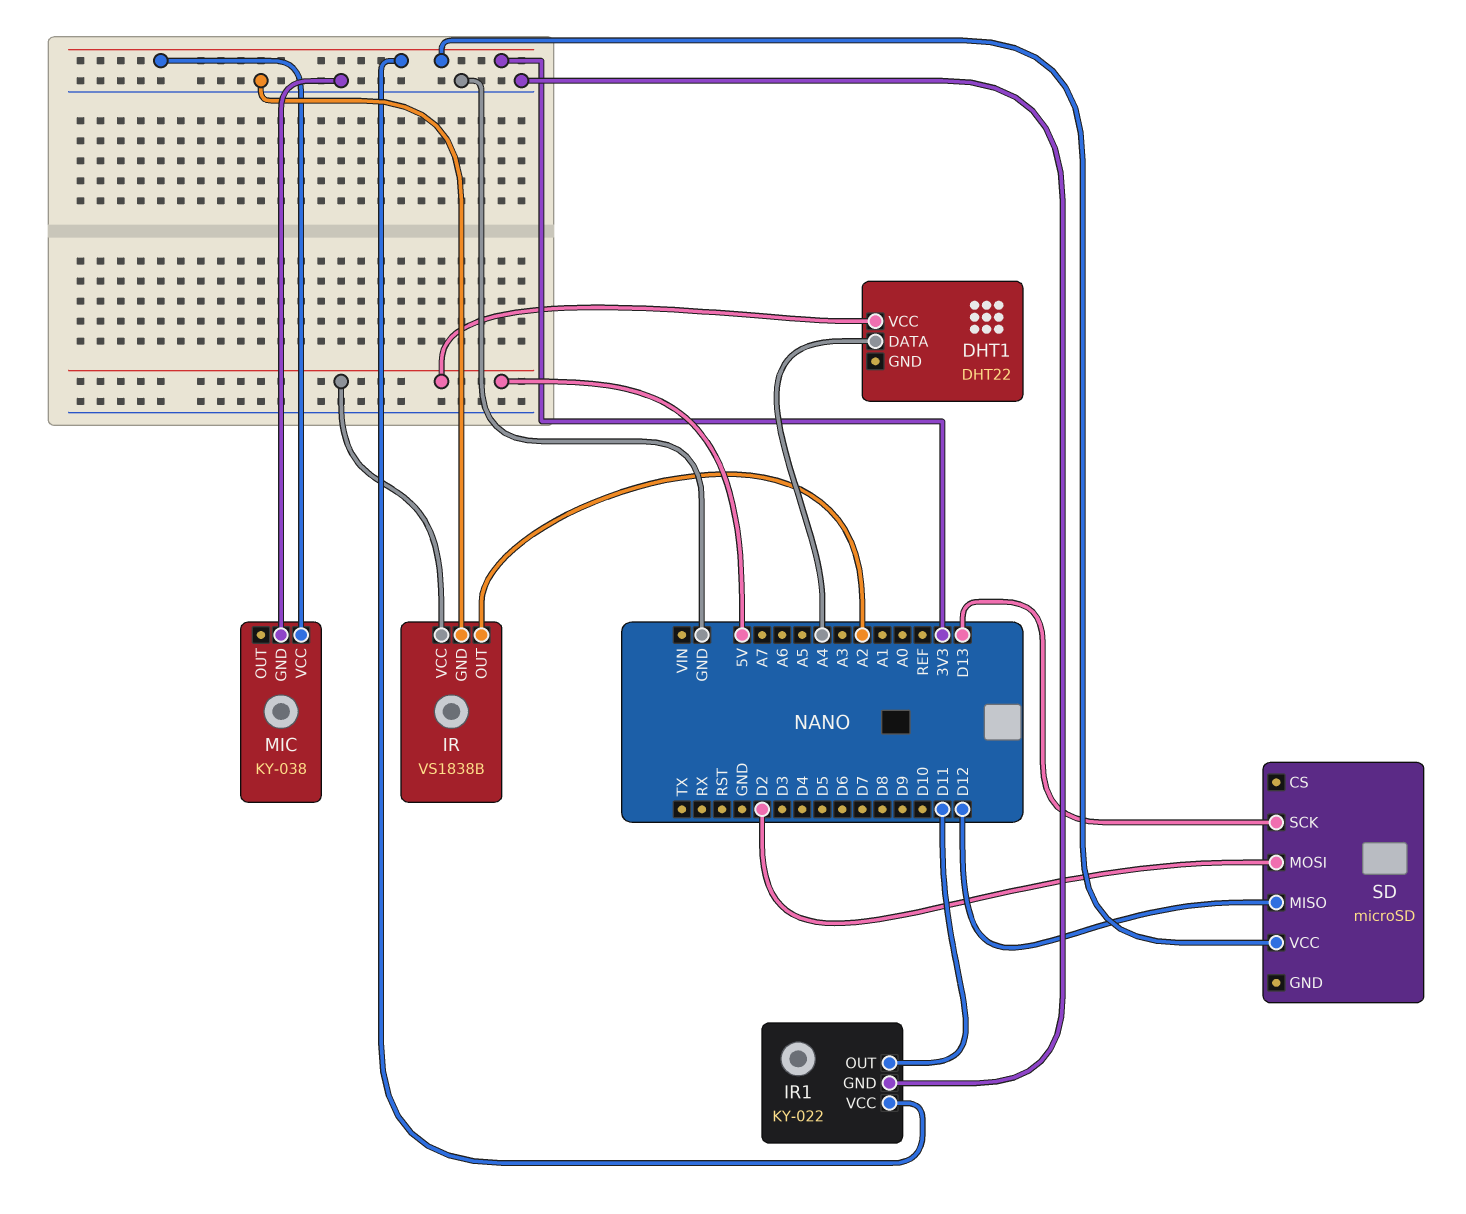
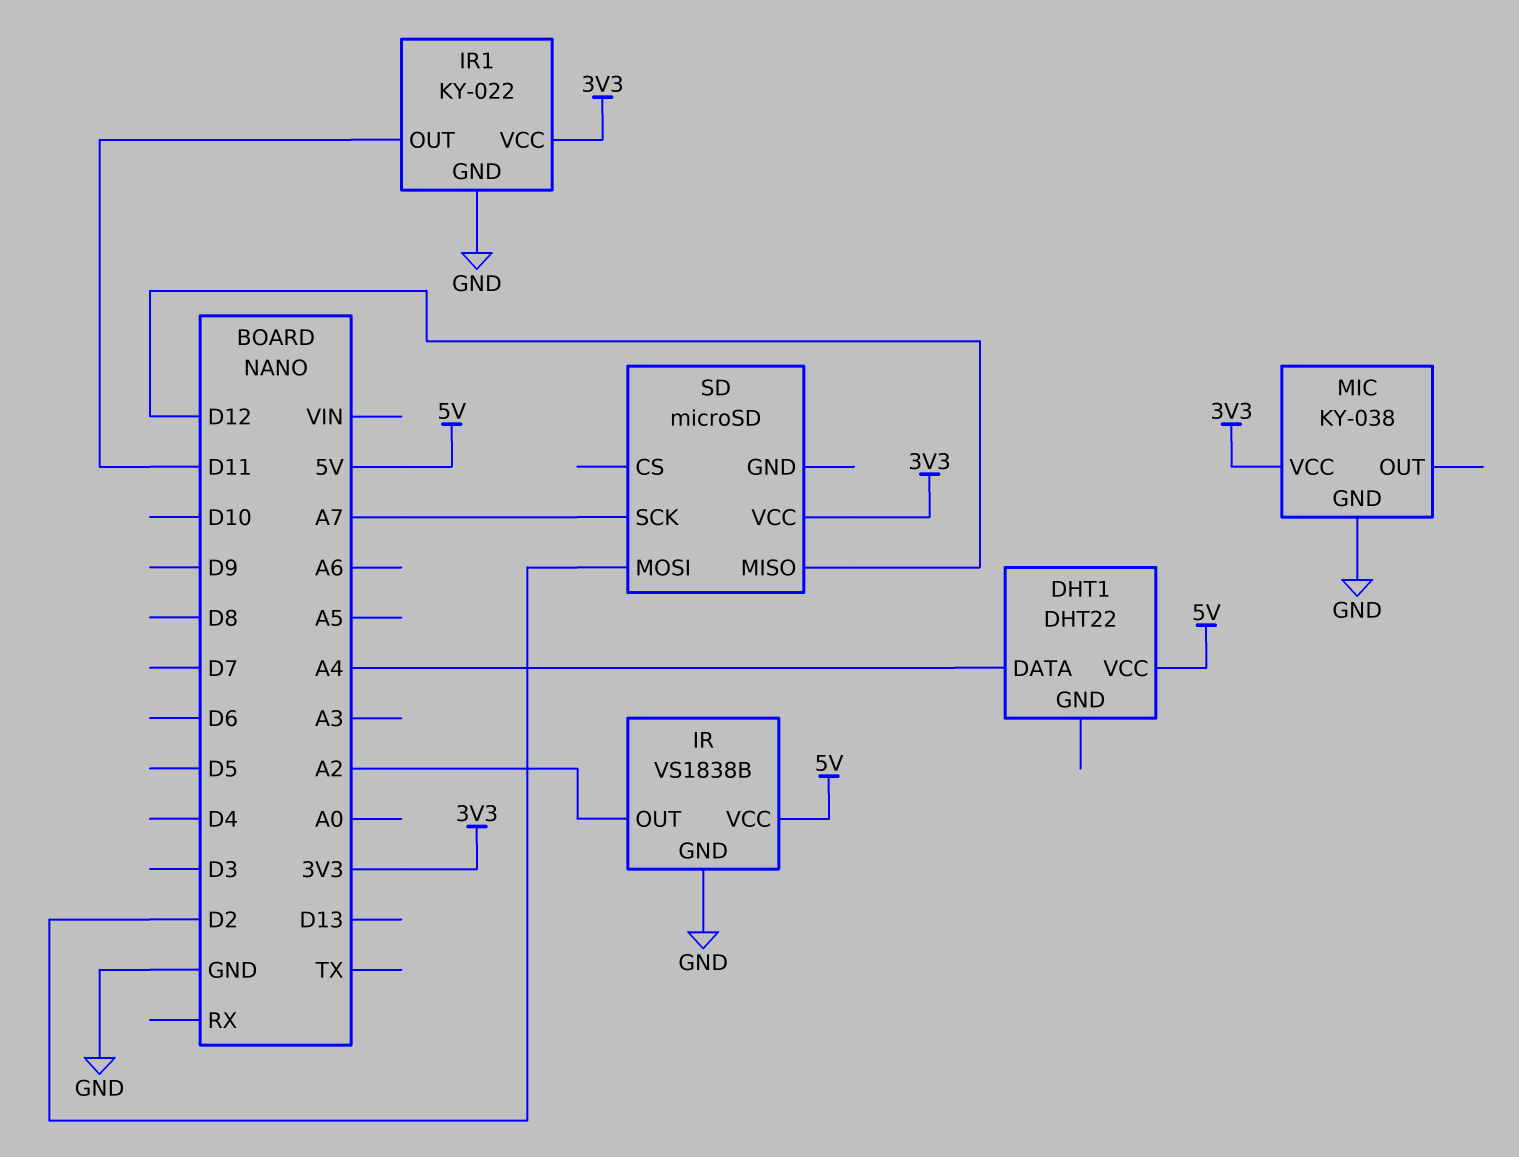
SD pin SCK: D13 -> A7

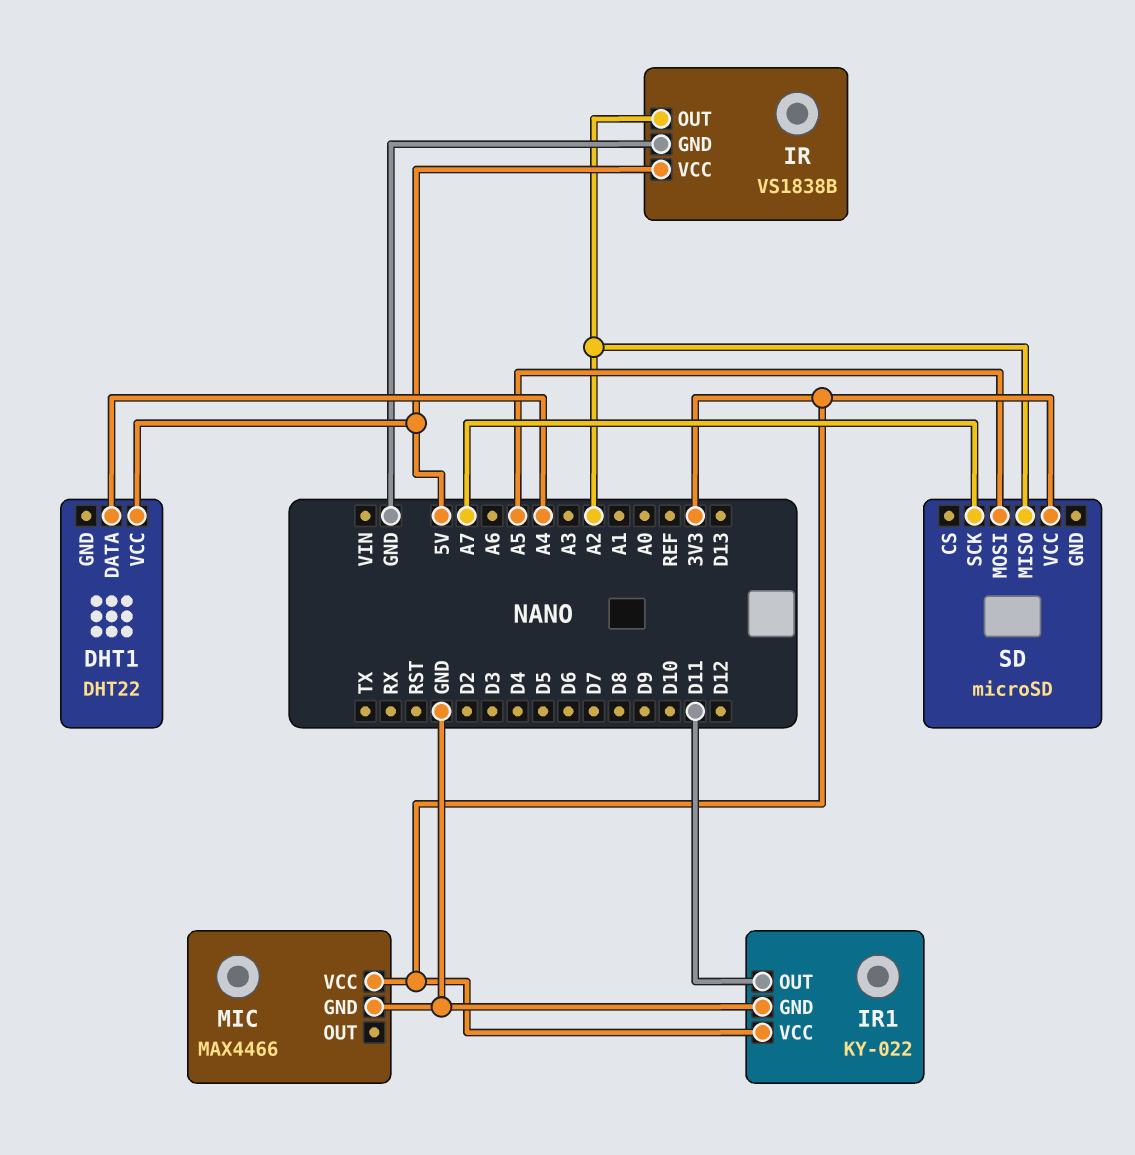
MIC: KY-038 -> MAX4466
SD pin MISO: D12 -> A2
SD pin MOSI: D2 -> A5

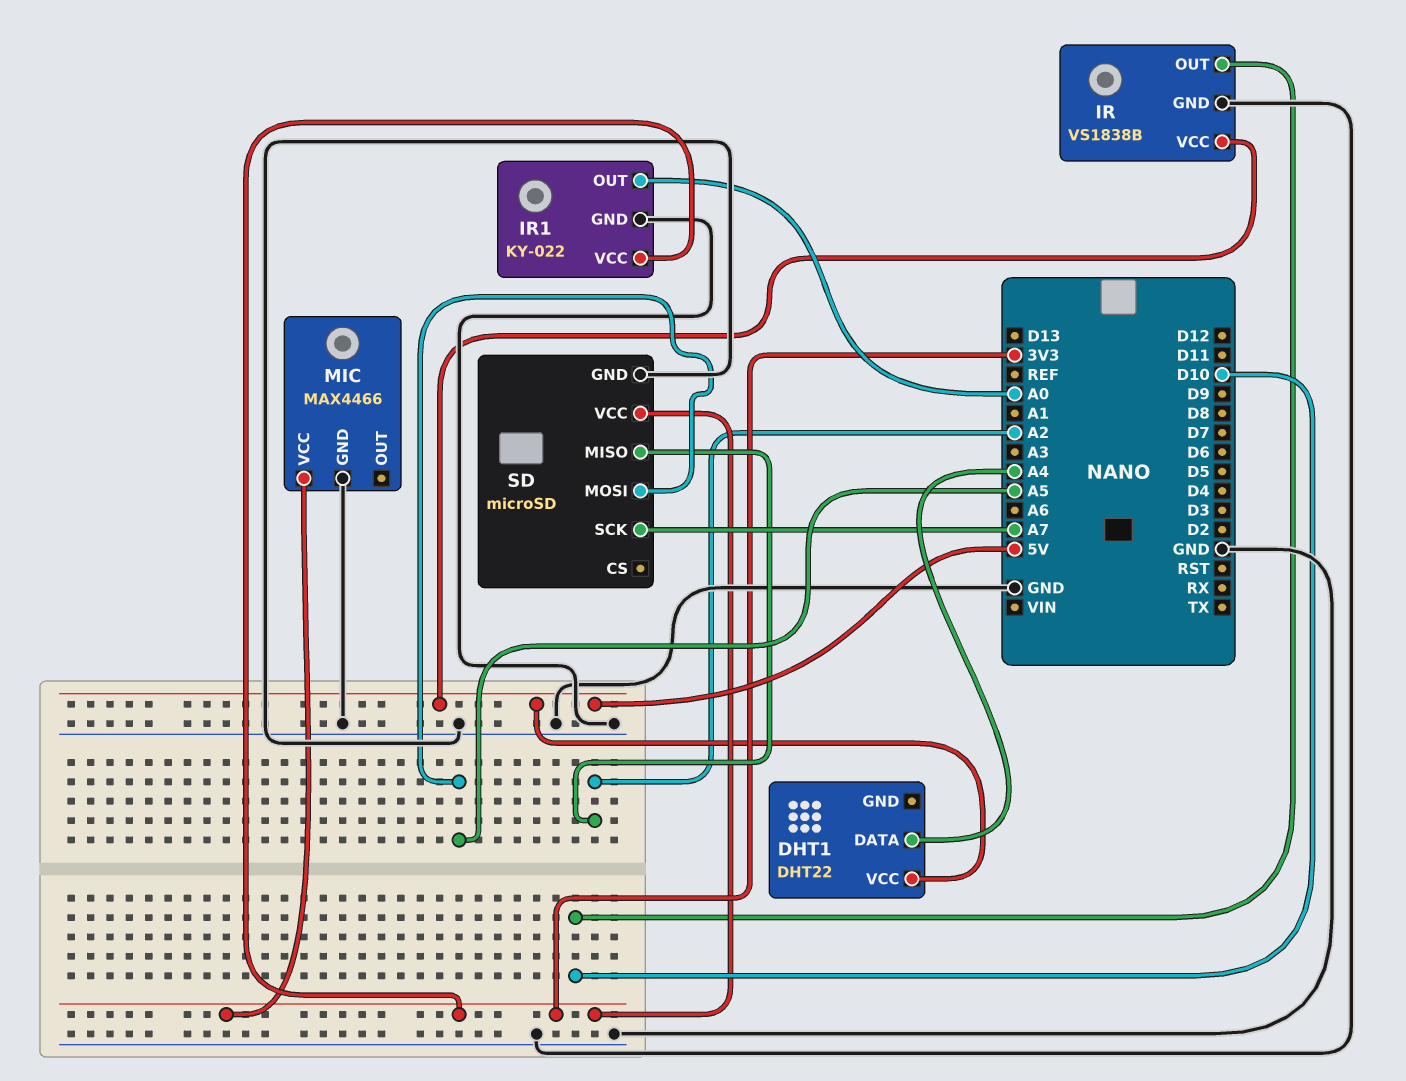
IR pin OUT: A2 -> D10
IR1 pin OUT: D11 -> A0
SD pin GND: none -> GND

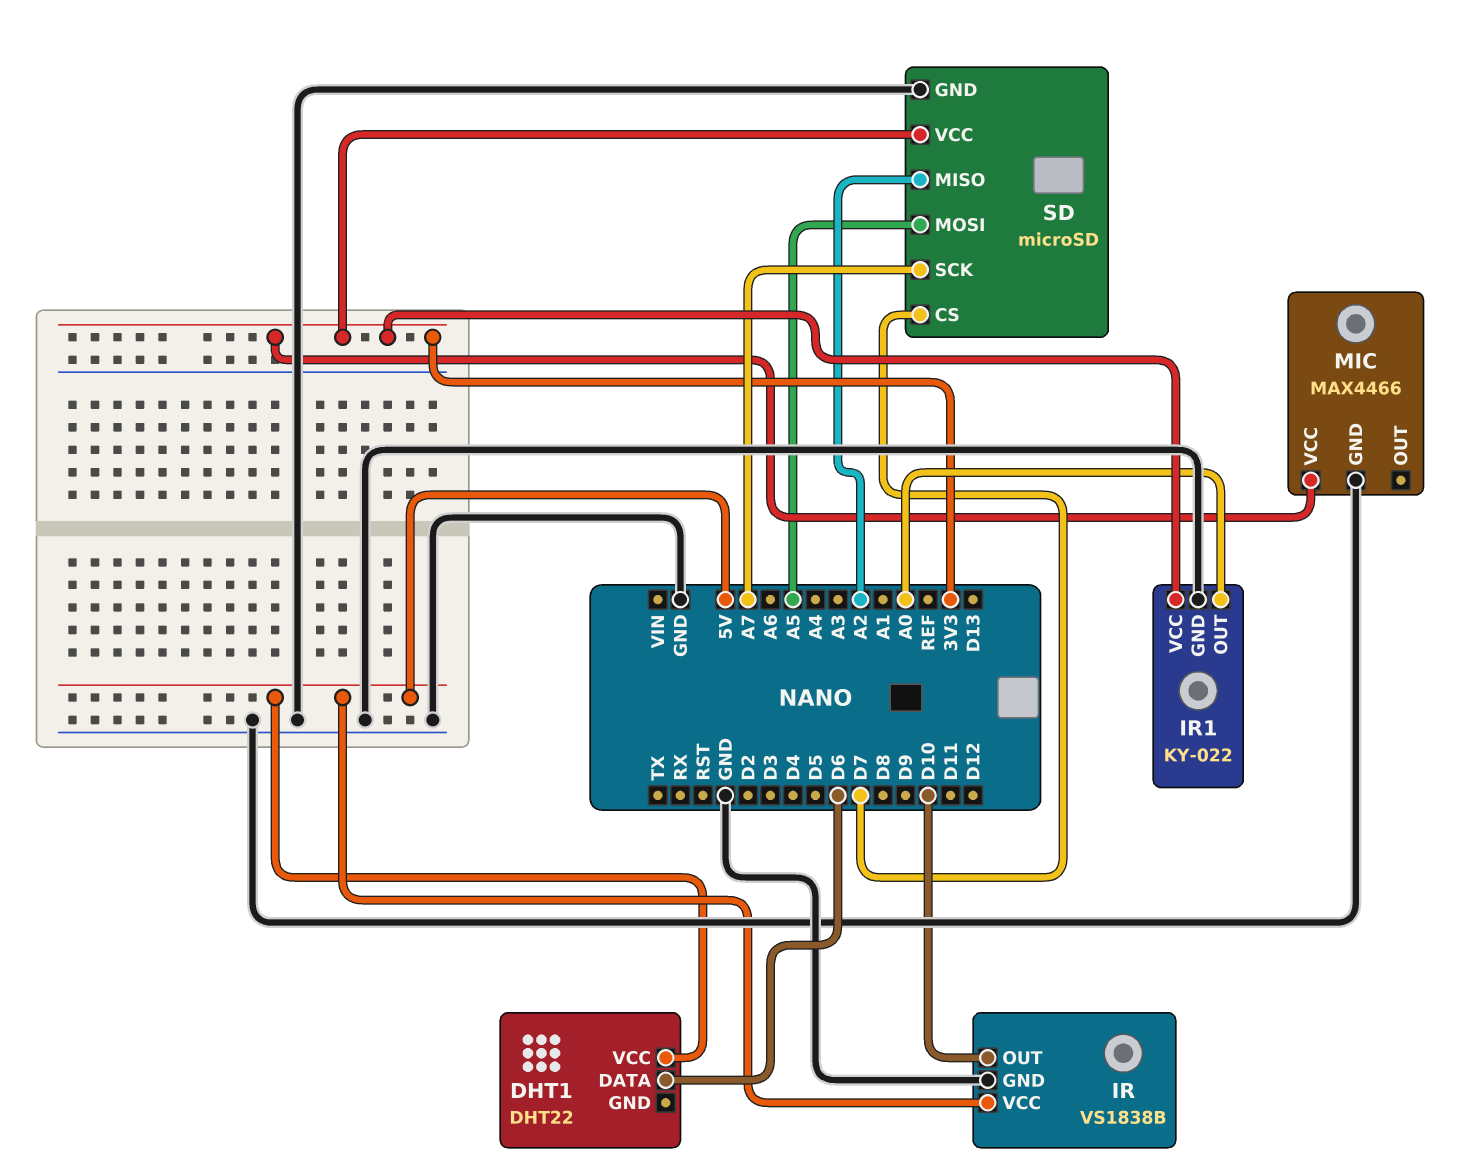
DHT1 pin DATA: A4 -> D6
SD pin CS: none -> D7

